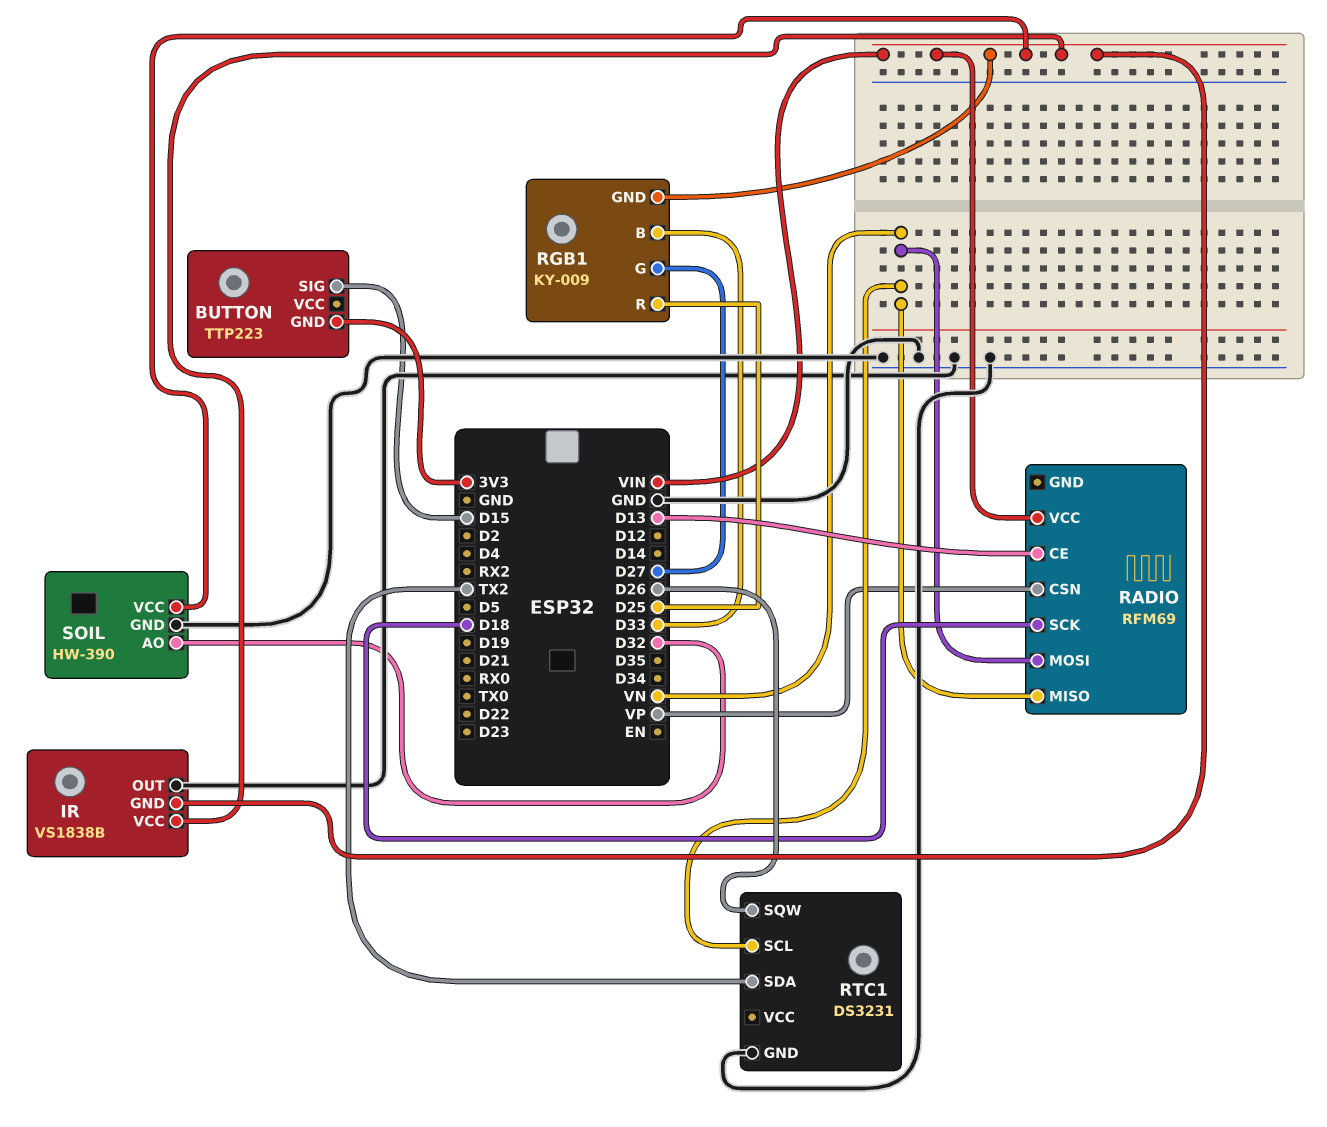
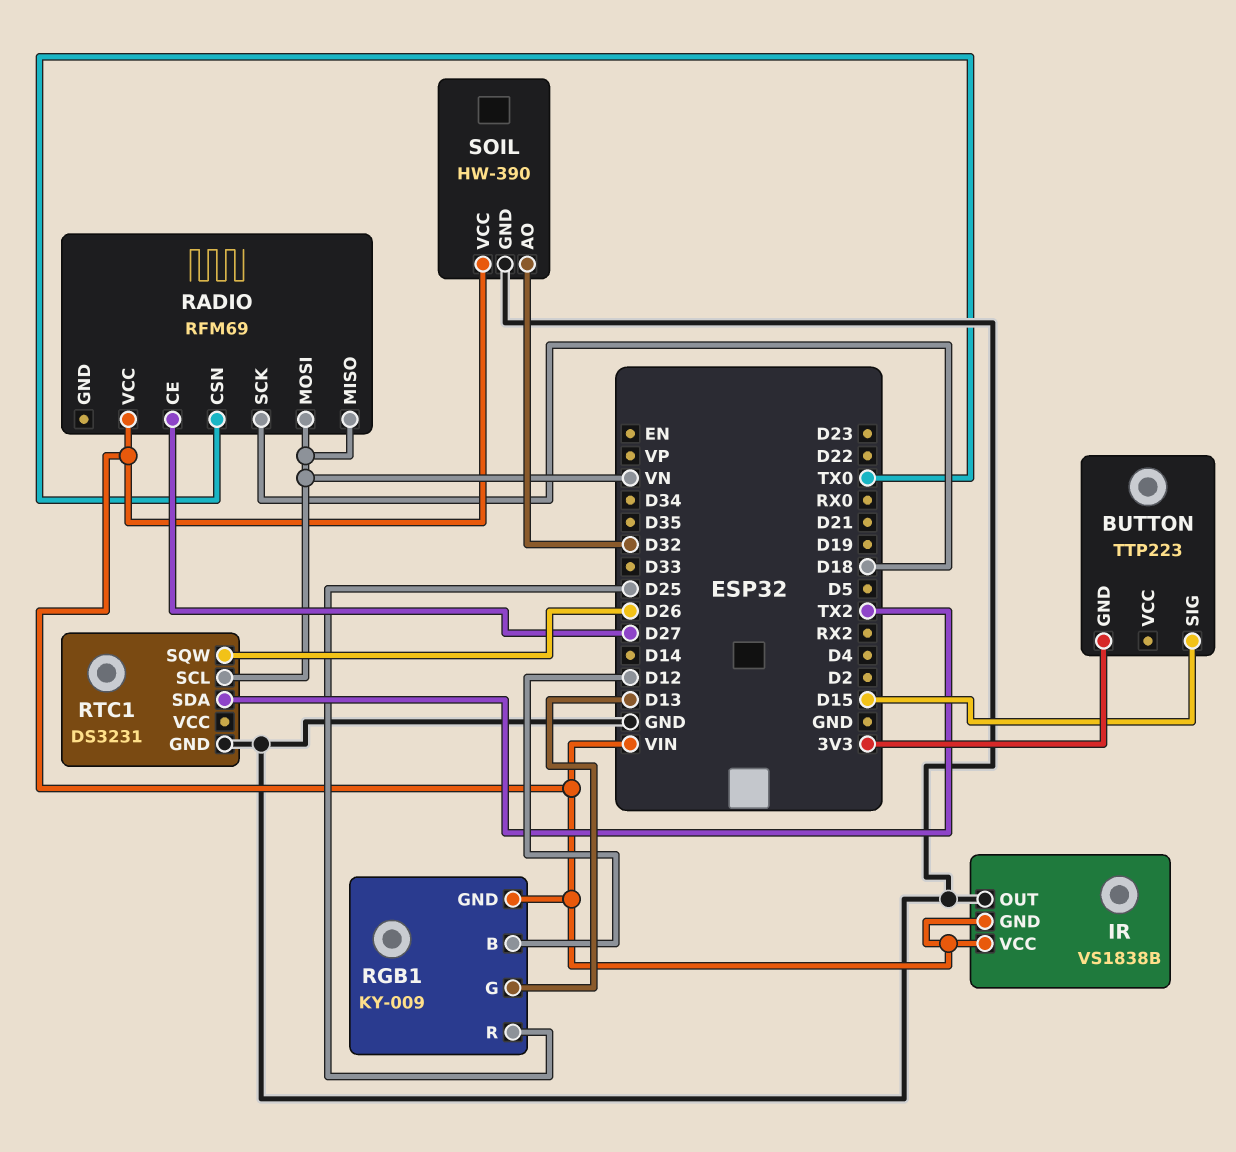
RADIO pin CE: D13 -> D27
RADIO pin CSN: VP -> TX0
RGB1 pin B: D33 -> D12
RGB1 pin G: D27 -> D13

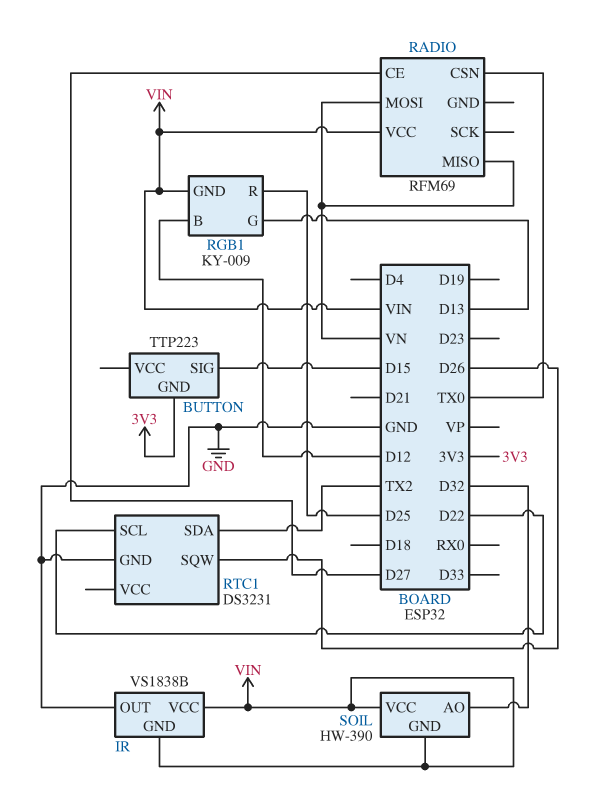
RADIO pin SCK: D18 -> none
RTC1 pin SCL: VN -> D22
SOIL pin GND: GND -> VIN

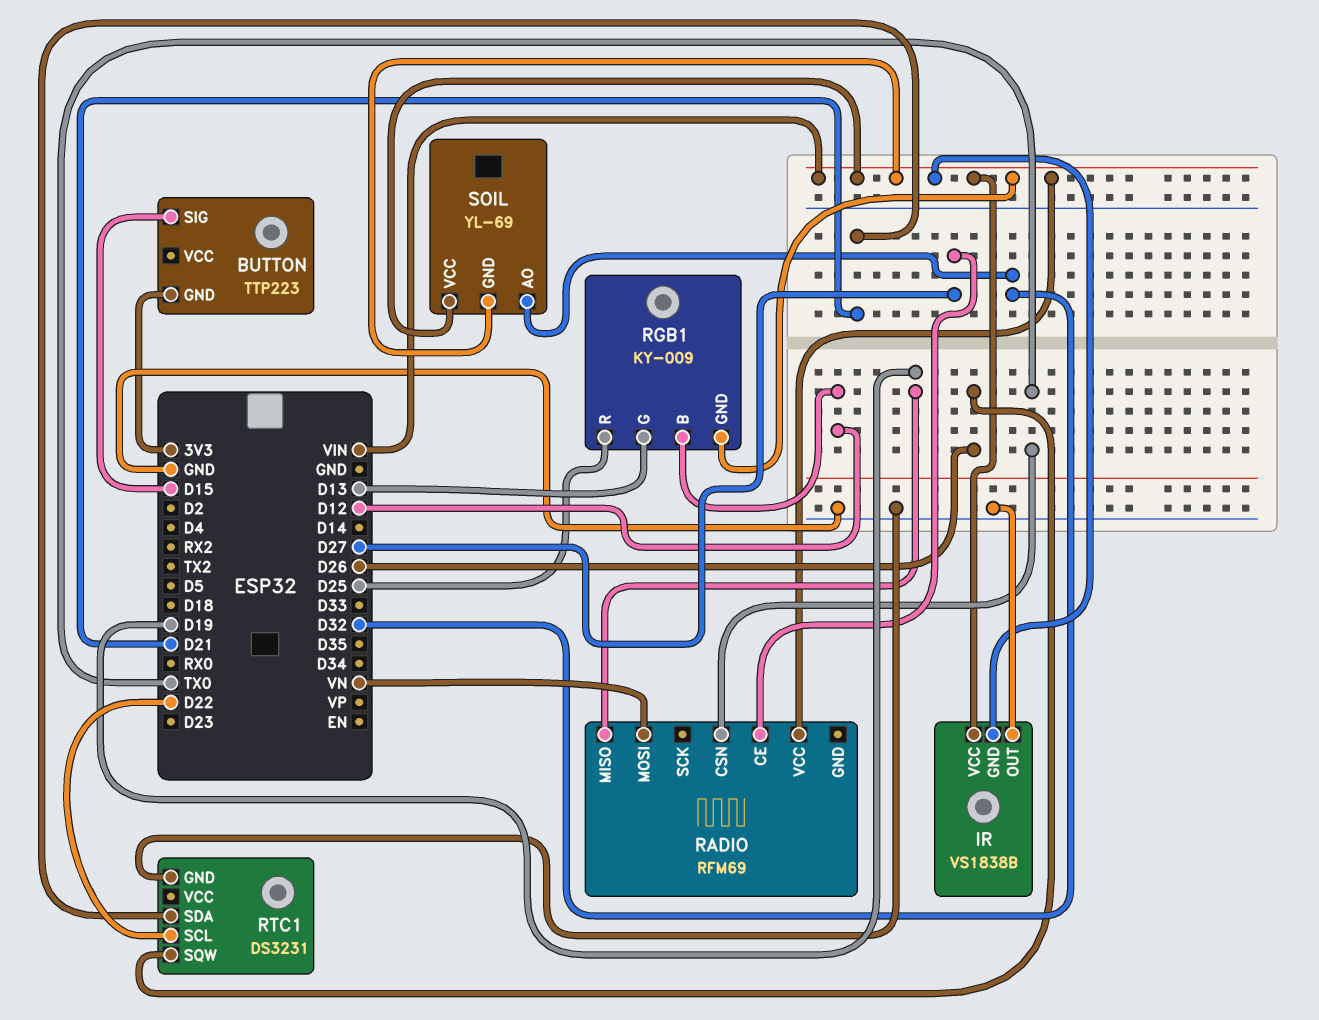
RADIO pin MISO: VN -> D19
RTC1 pin SDA: TX2 -> D21
SOIL: HW-390 -> YL-69

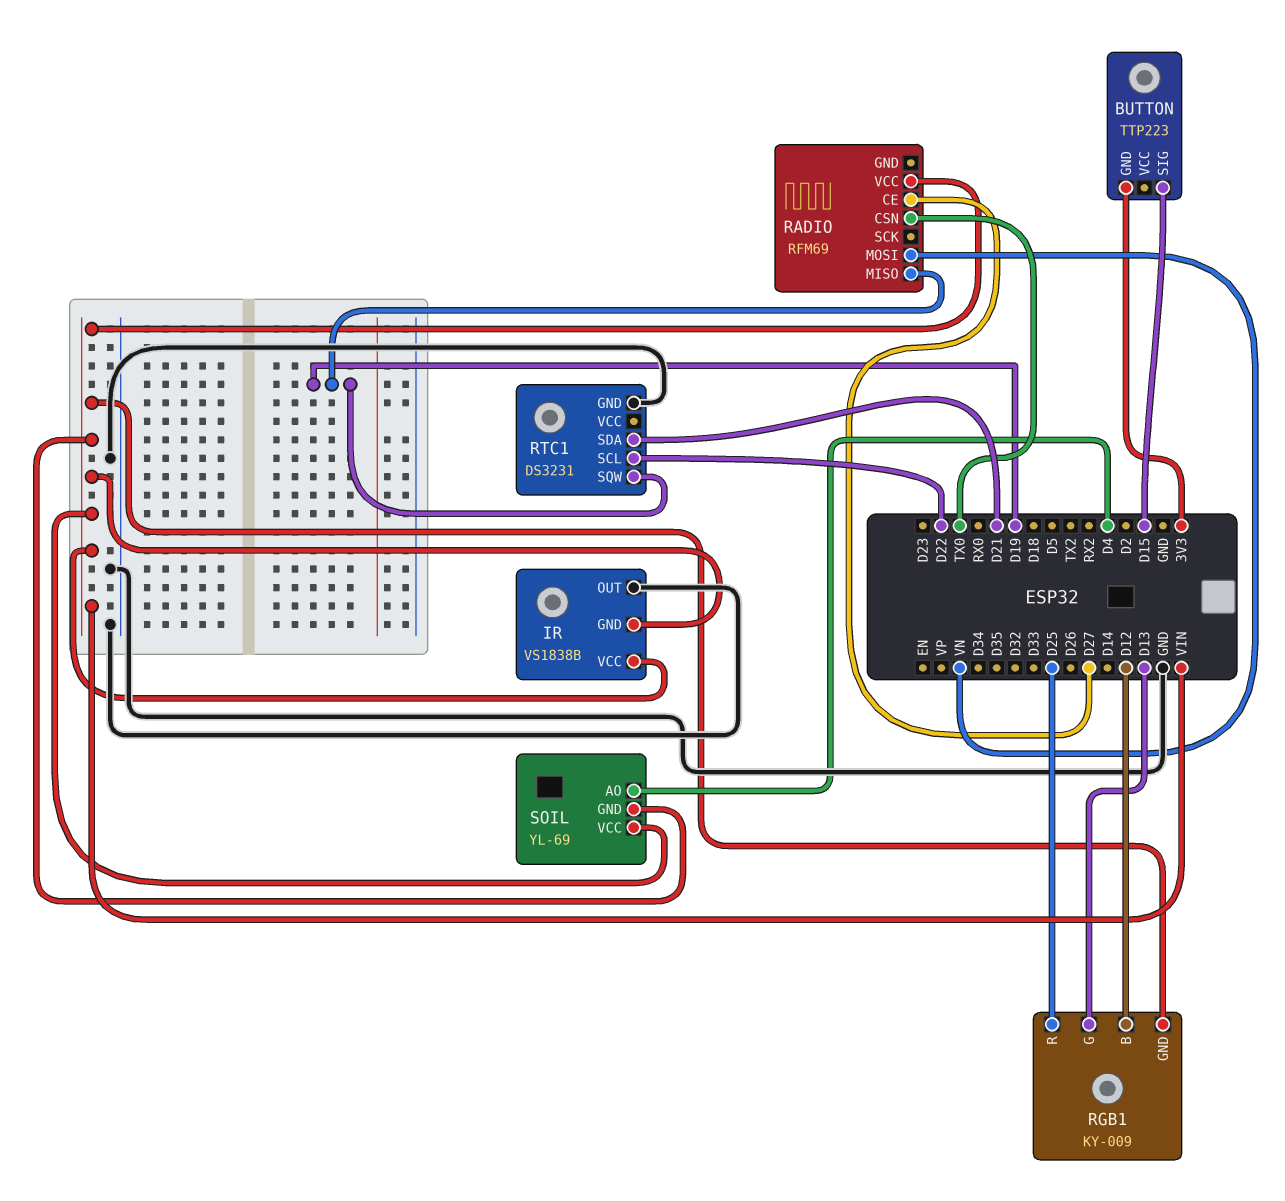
RTC1 pin SQW: D26 -> D19
SOIL pin AO: D32 -> D4

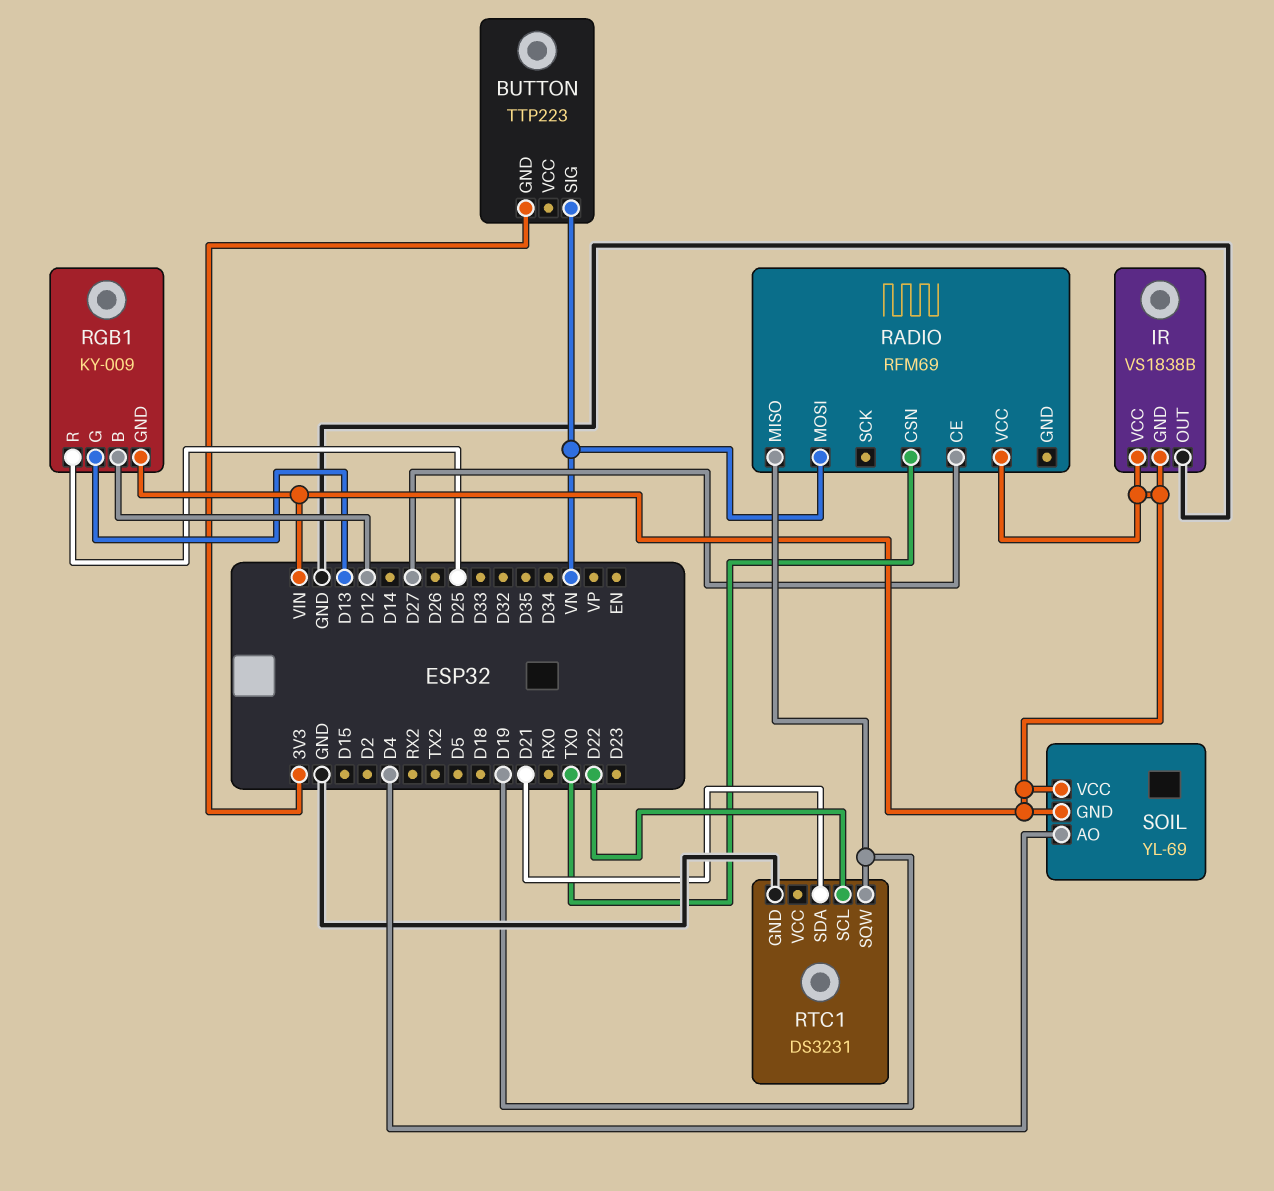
BUTTON pin SIG: D15 -> VN

